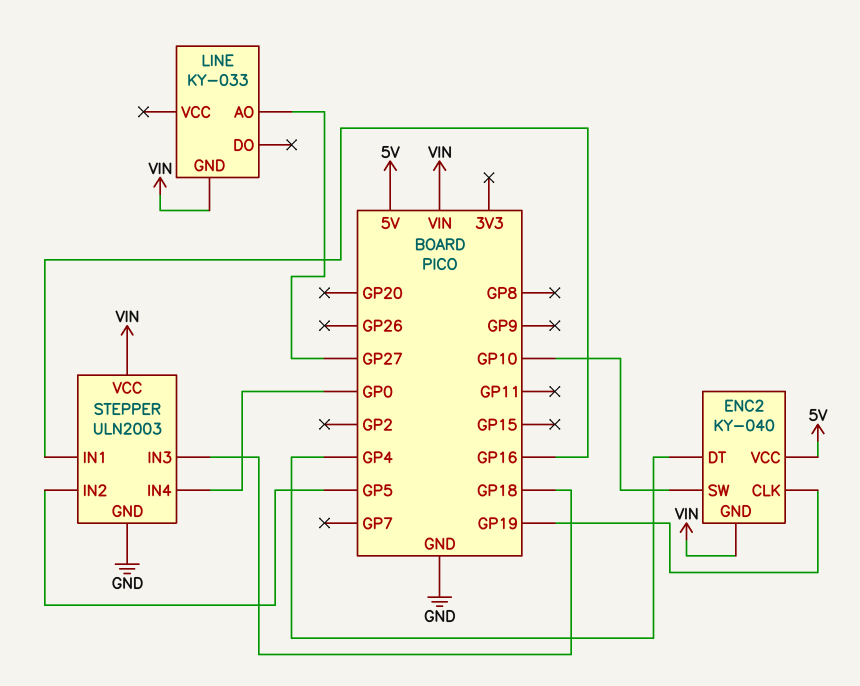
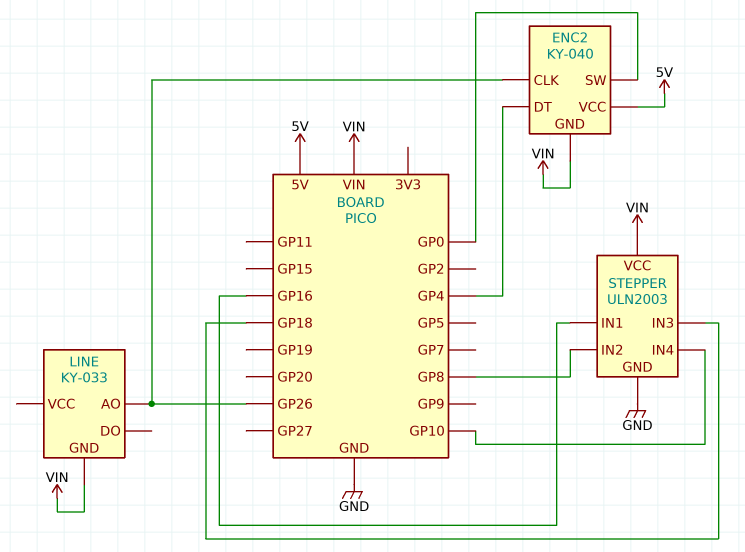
ENC2 pin CLK: GP19 -> GP26
ENC2 pin SW: GP10 -> GP0
LINE pin AO: GP27 -> GP26
STEPPER pin IN2: GP5 -> GP8
STEPPER pin IN4: GP0 -> GP10

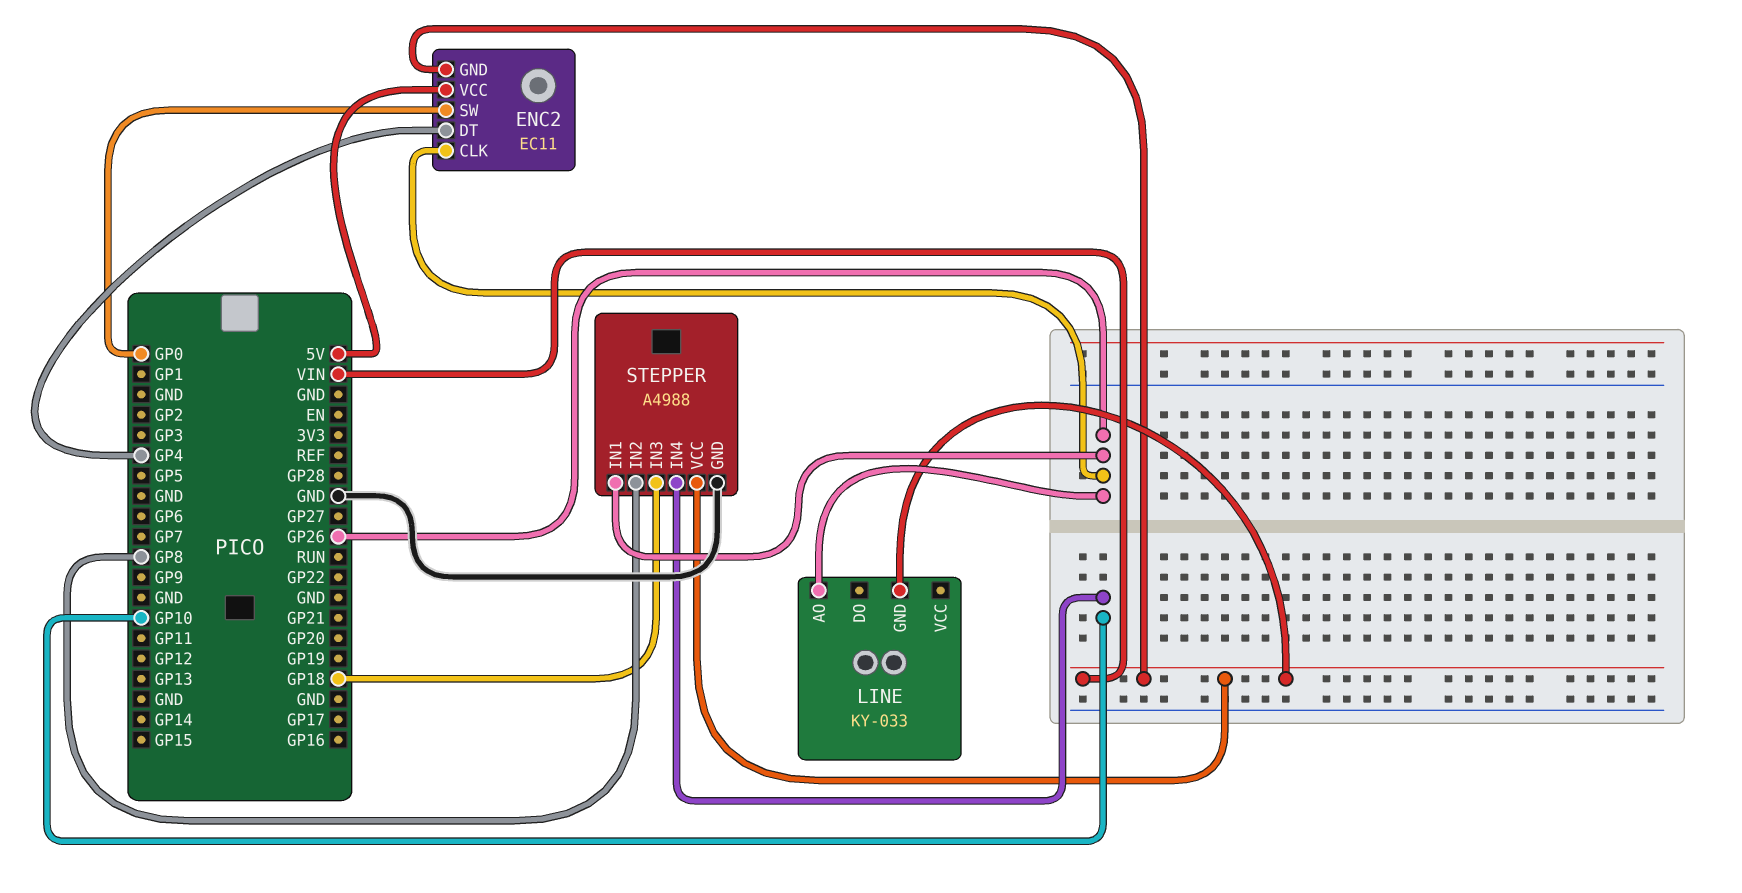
ENC2: KY-040 -> EC11
STEPPER: ULN2003 -> A4988
STEPPER pin IN1: GP16 -> GP26

